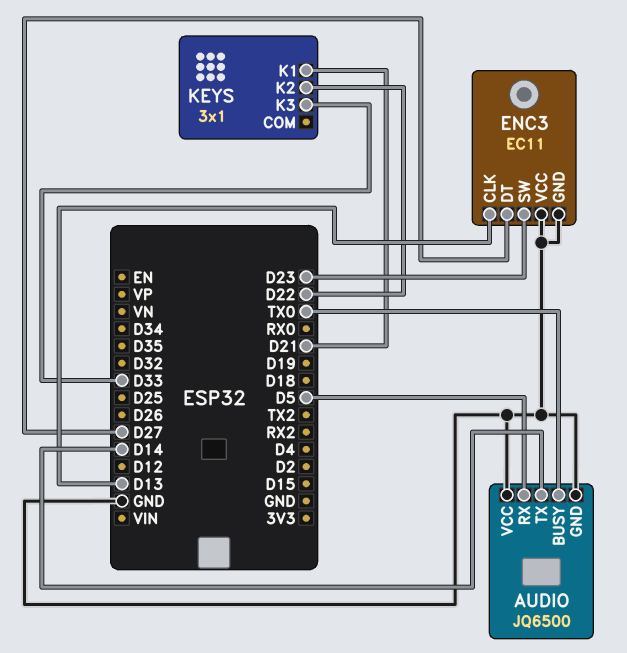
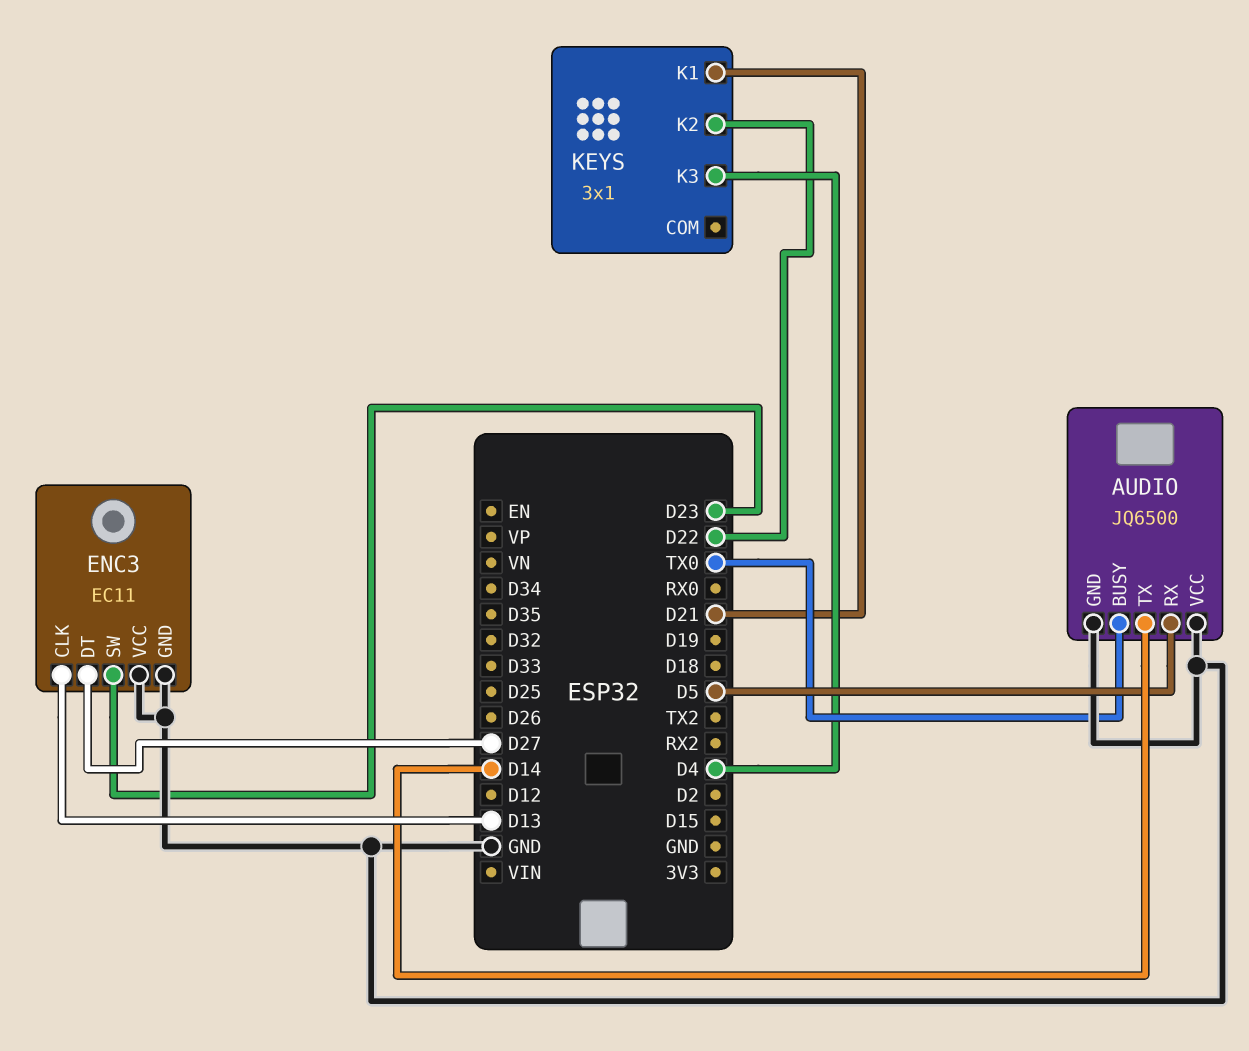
KEYS pin K3: D33 -> D4

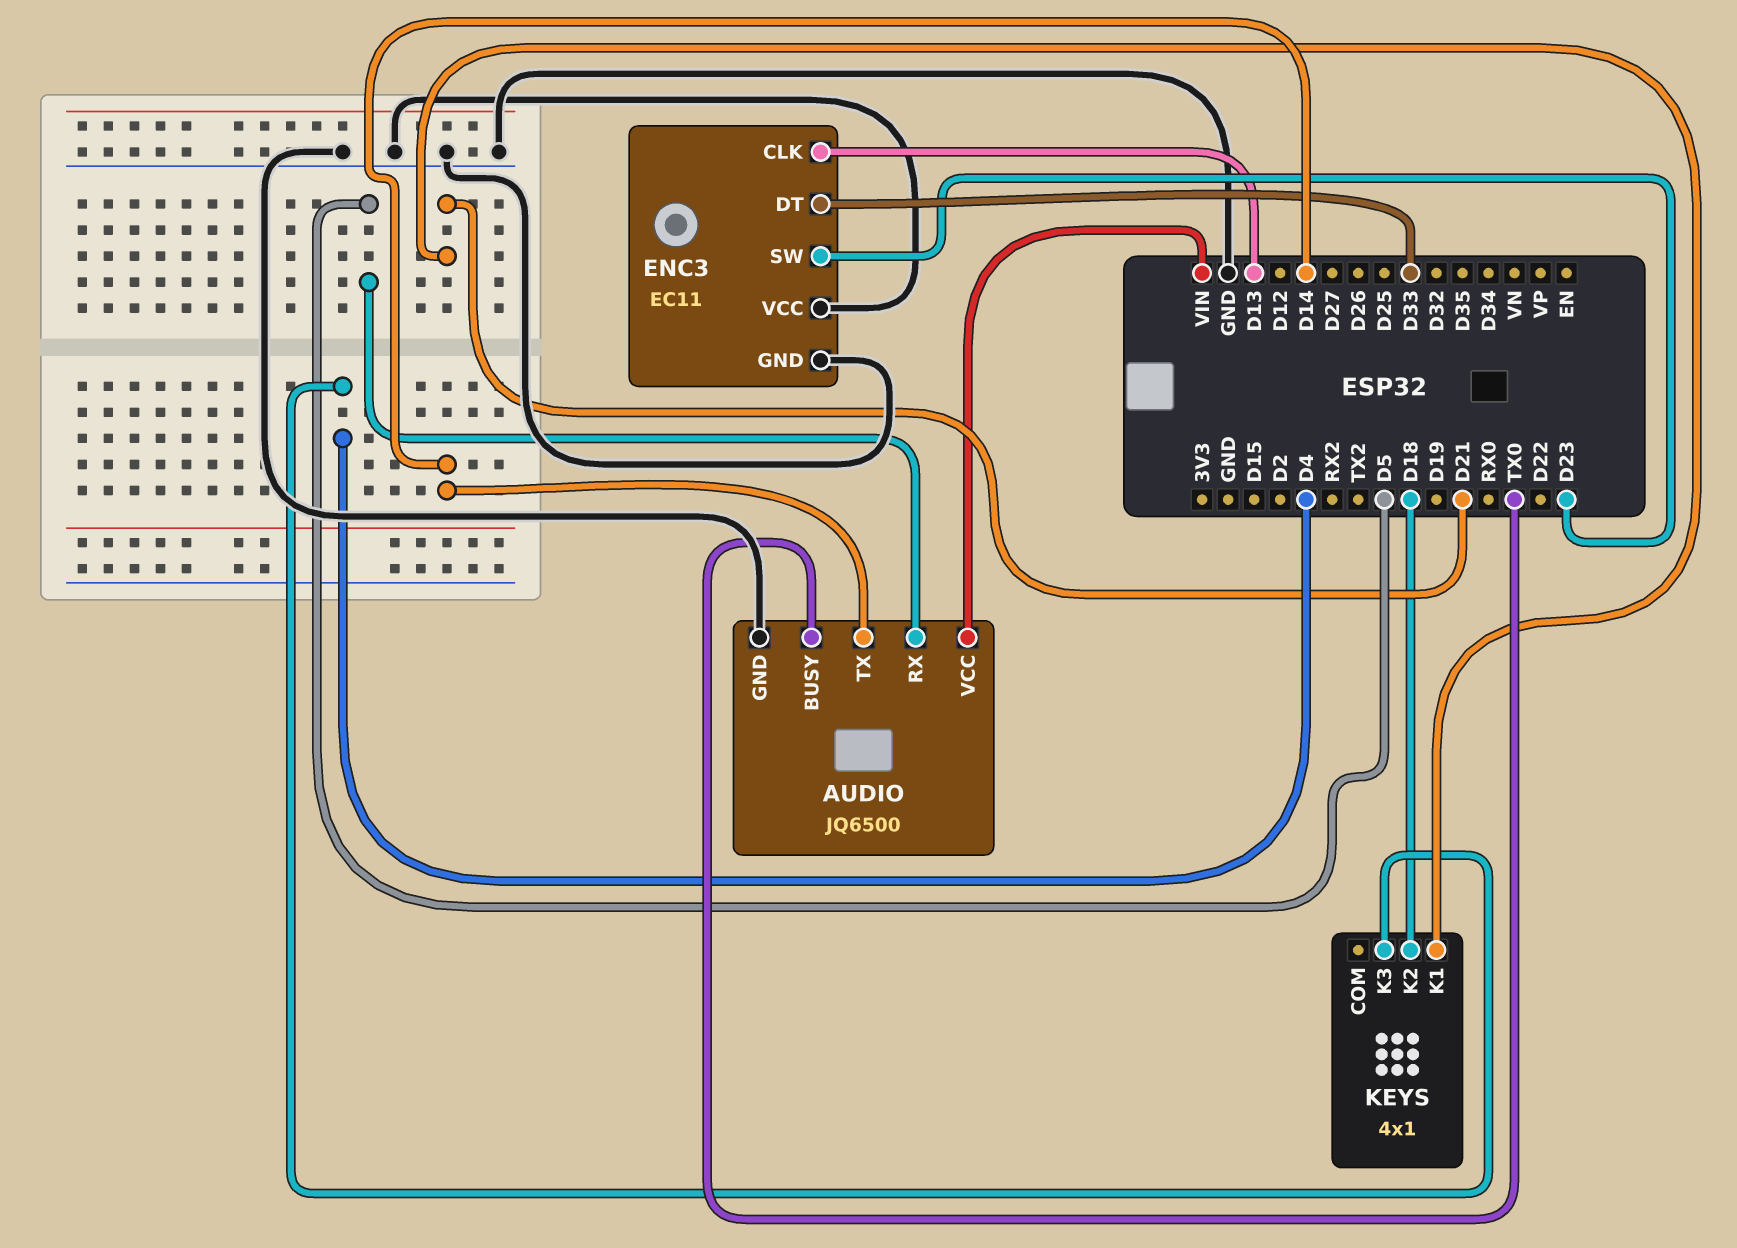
AUDIO pin VCC: GND -> VIN
ENC3 pin DT: D27 -> D33
KEYS: 3x1 -> 4x1
KEYS pin K2: D22 -> D18

